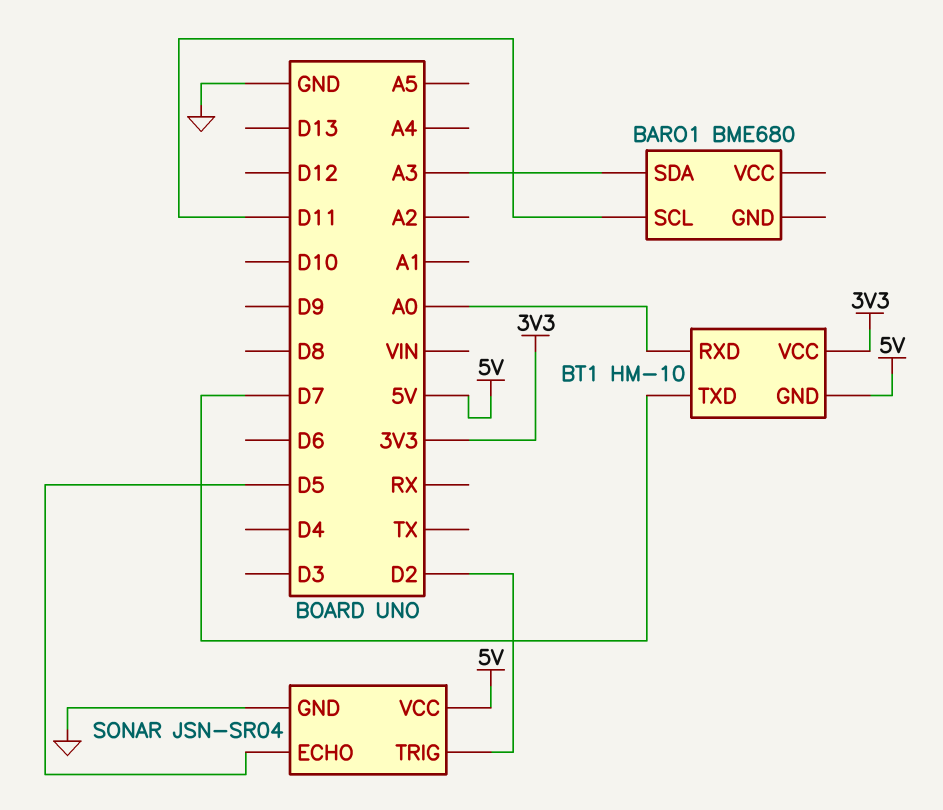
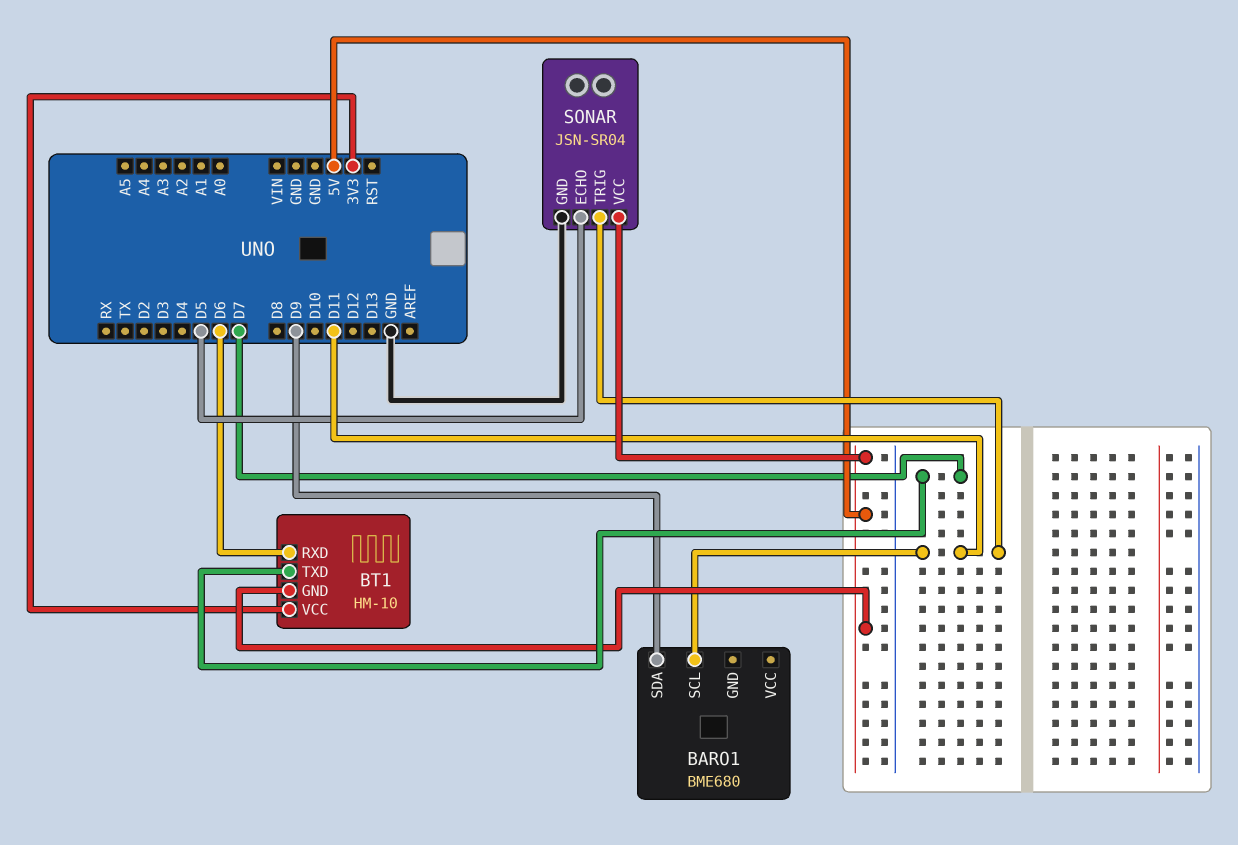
BARO1 pin SDA: A3 -> D9
BT1 pin RXD: A0 -> D6
SONAR pin TRIG: D2 -> D11

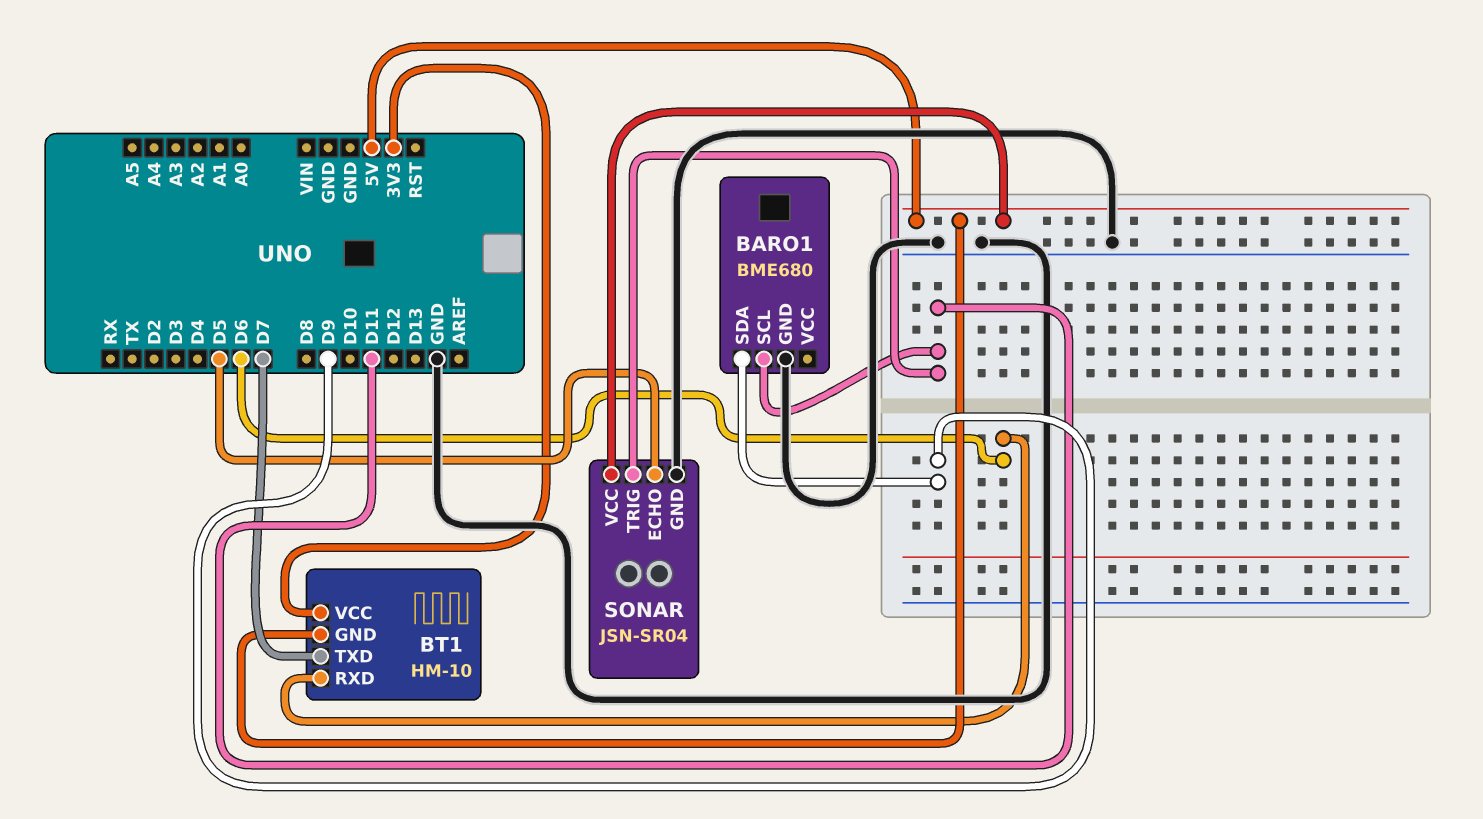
BARO1 pin GND: none -> GND

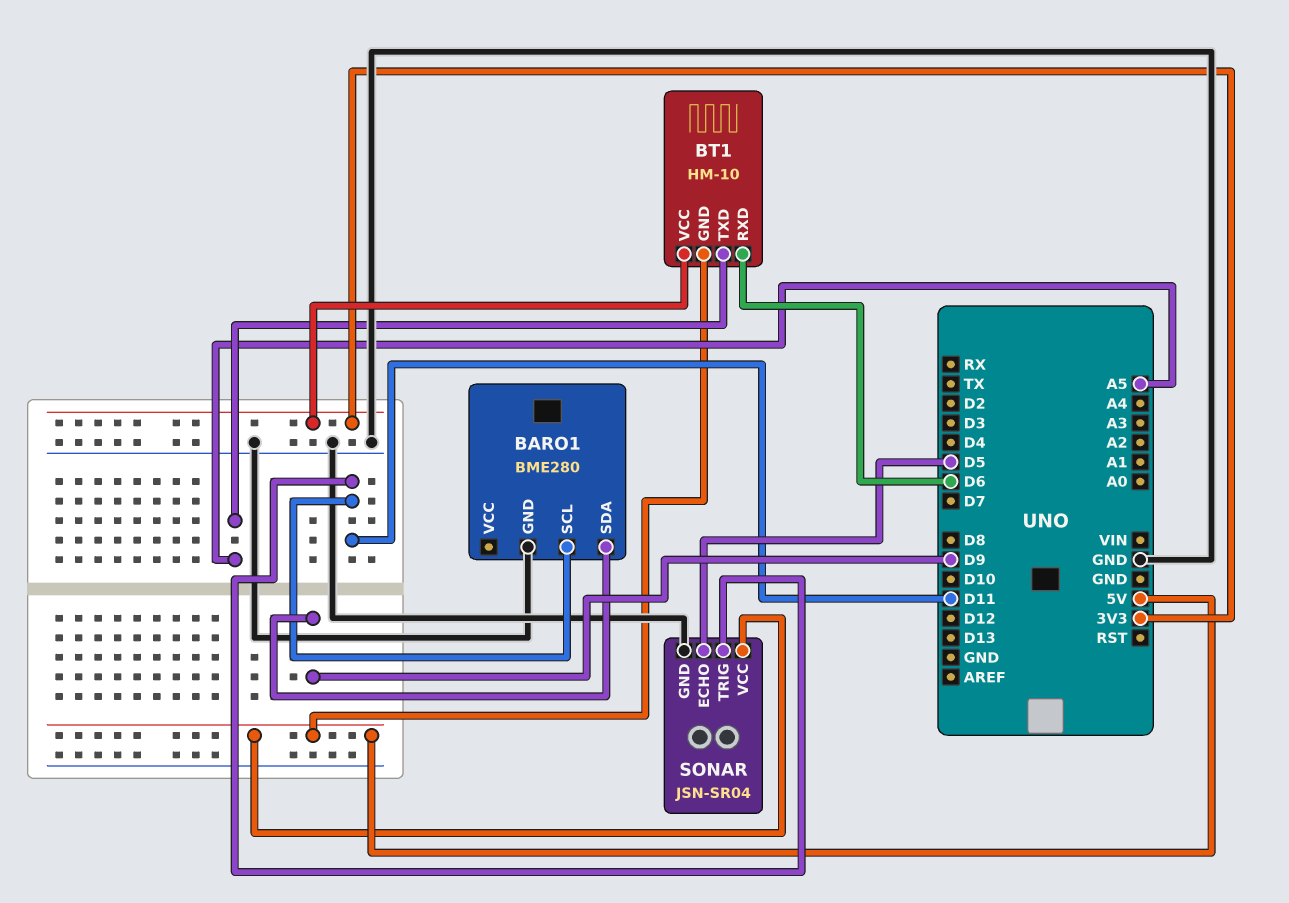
BARO1: BME680 -> BME280
BT1 pin TXD: D7 -> A5

